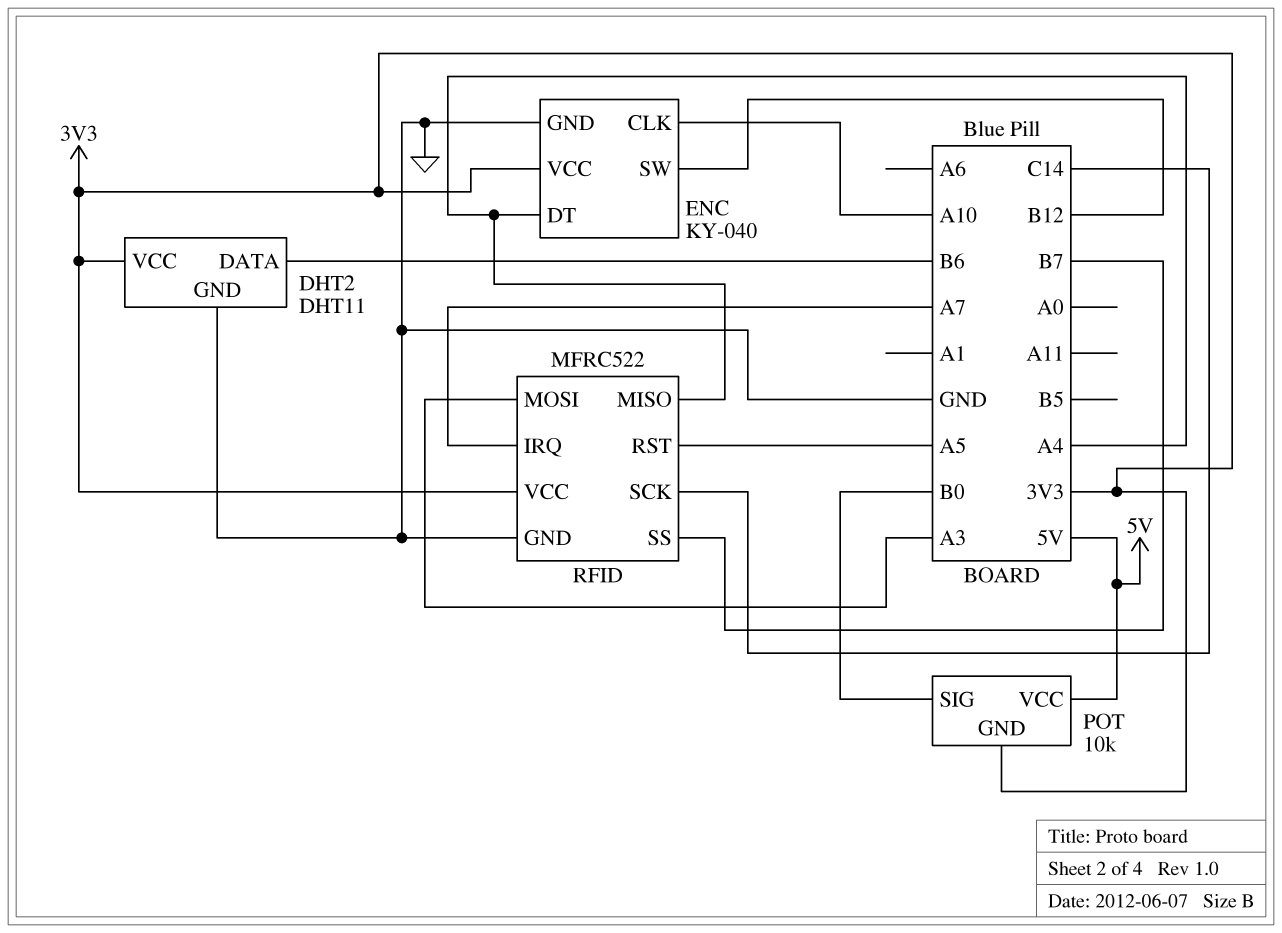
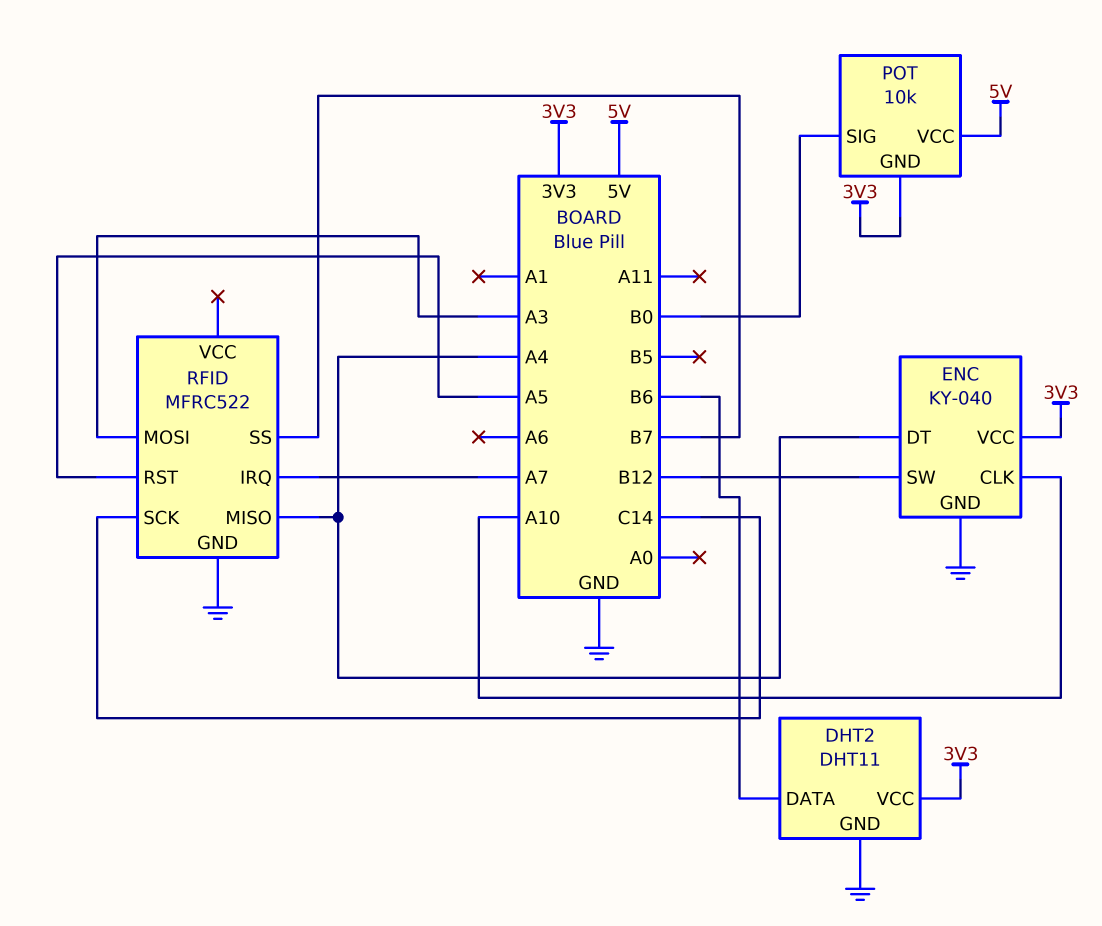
RFID pin VCC: 3V3 -> none

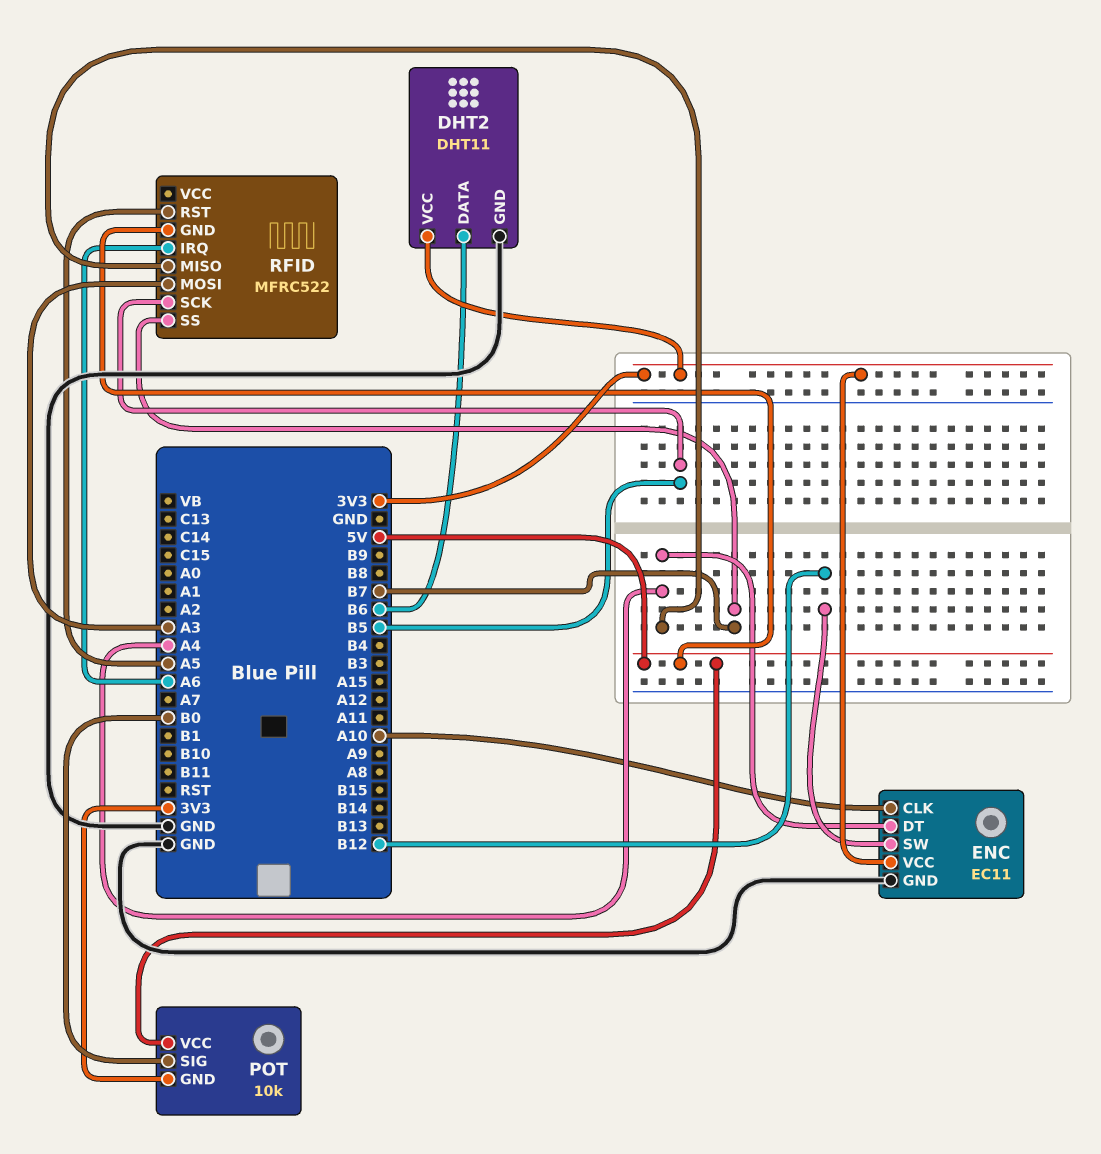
ENC: KY-040 -> EC11
RFID pin GND: GND -> 5V
RFID pin IRQ: A7 -> A6
RFID pin SCK: C14 -> B5

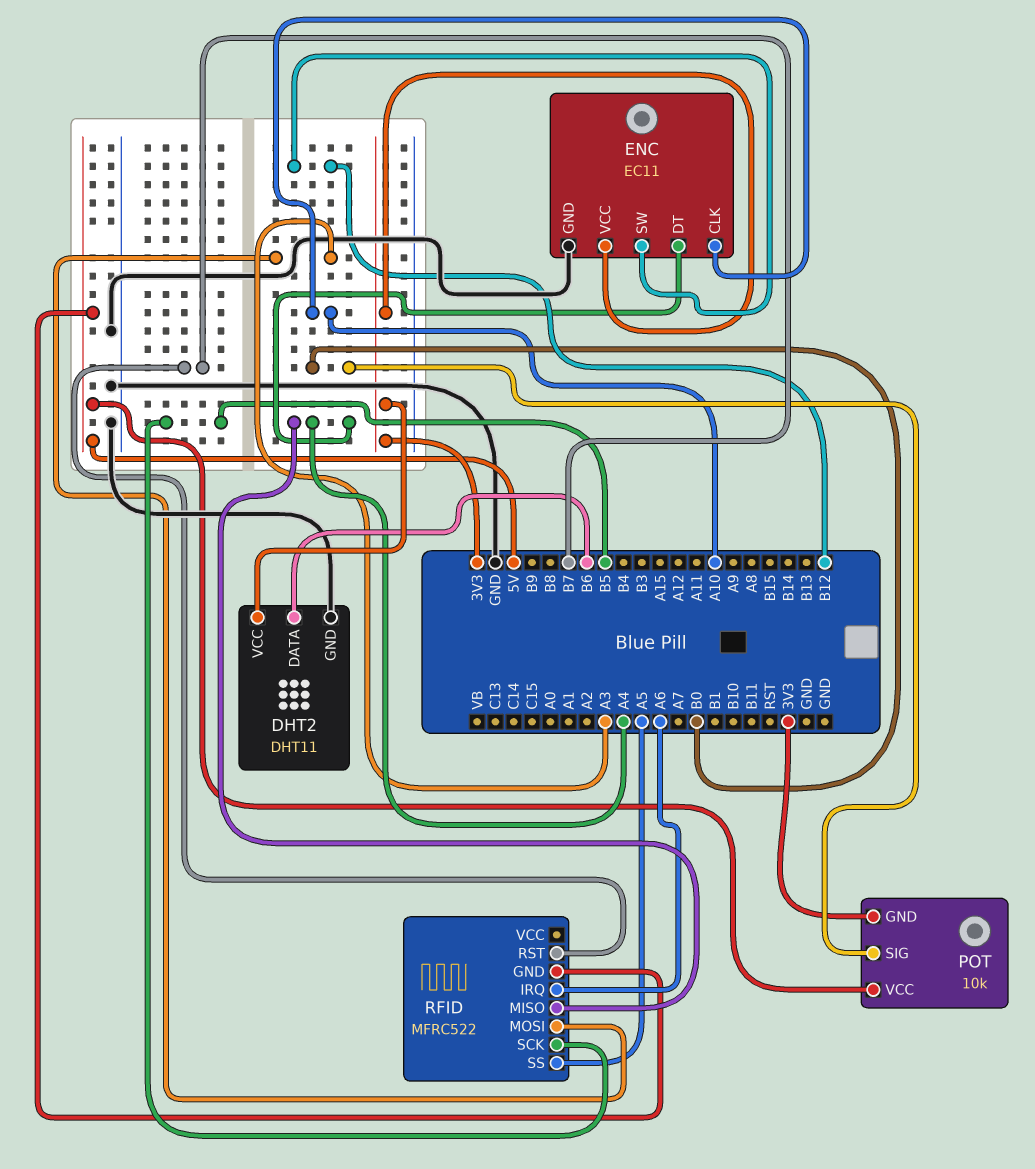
RFID pin RST: A5 -> B7
RFID pin SS: B7 -> A5

